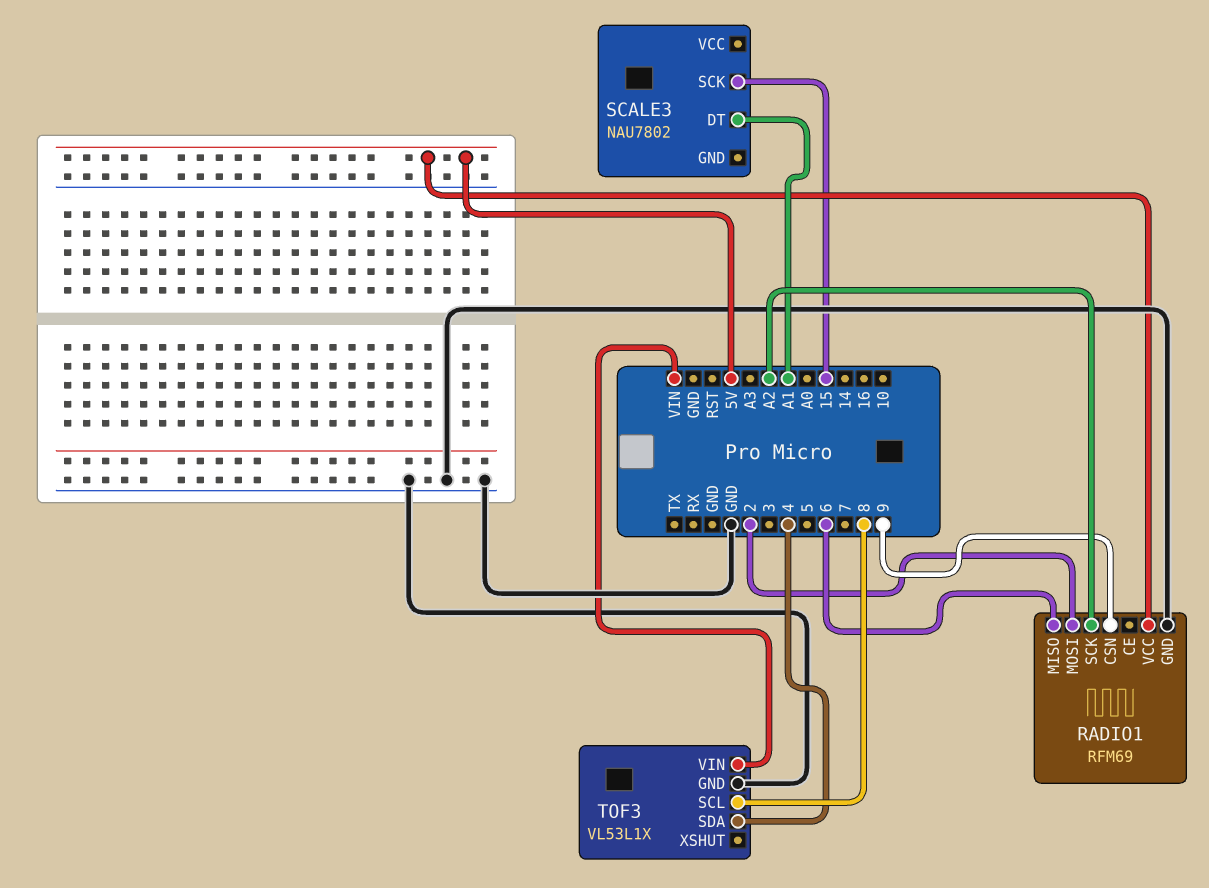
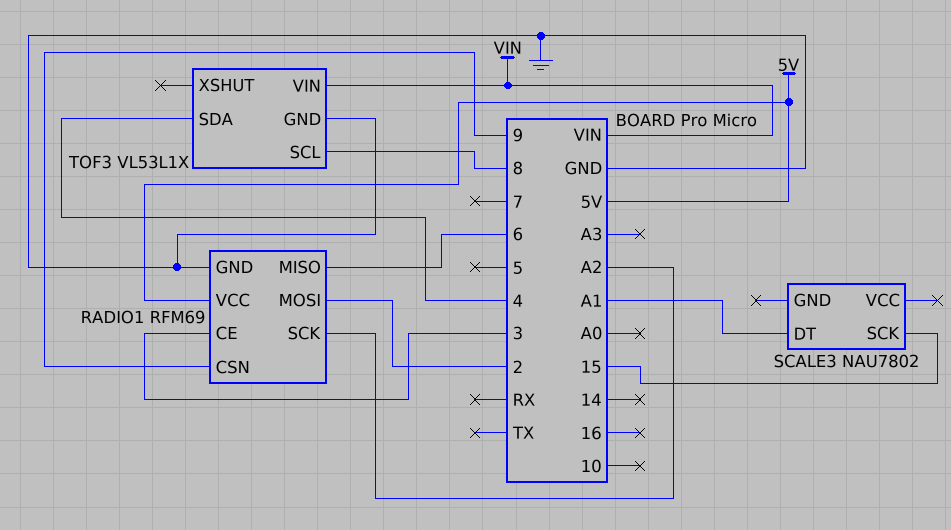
RADIO1 pin CE: none -> 3

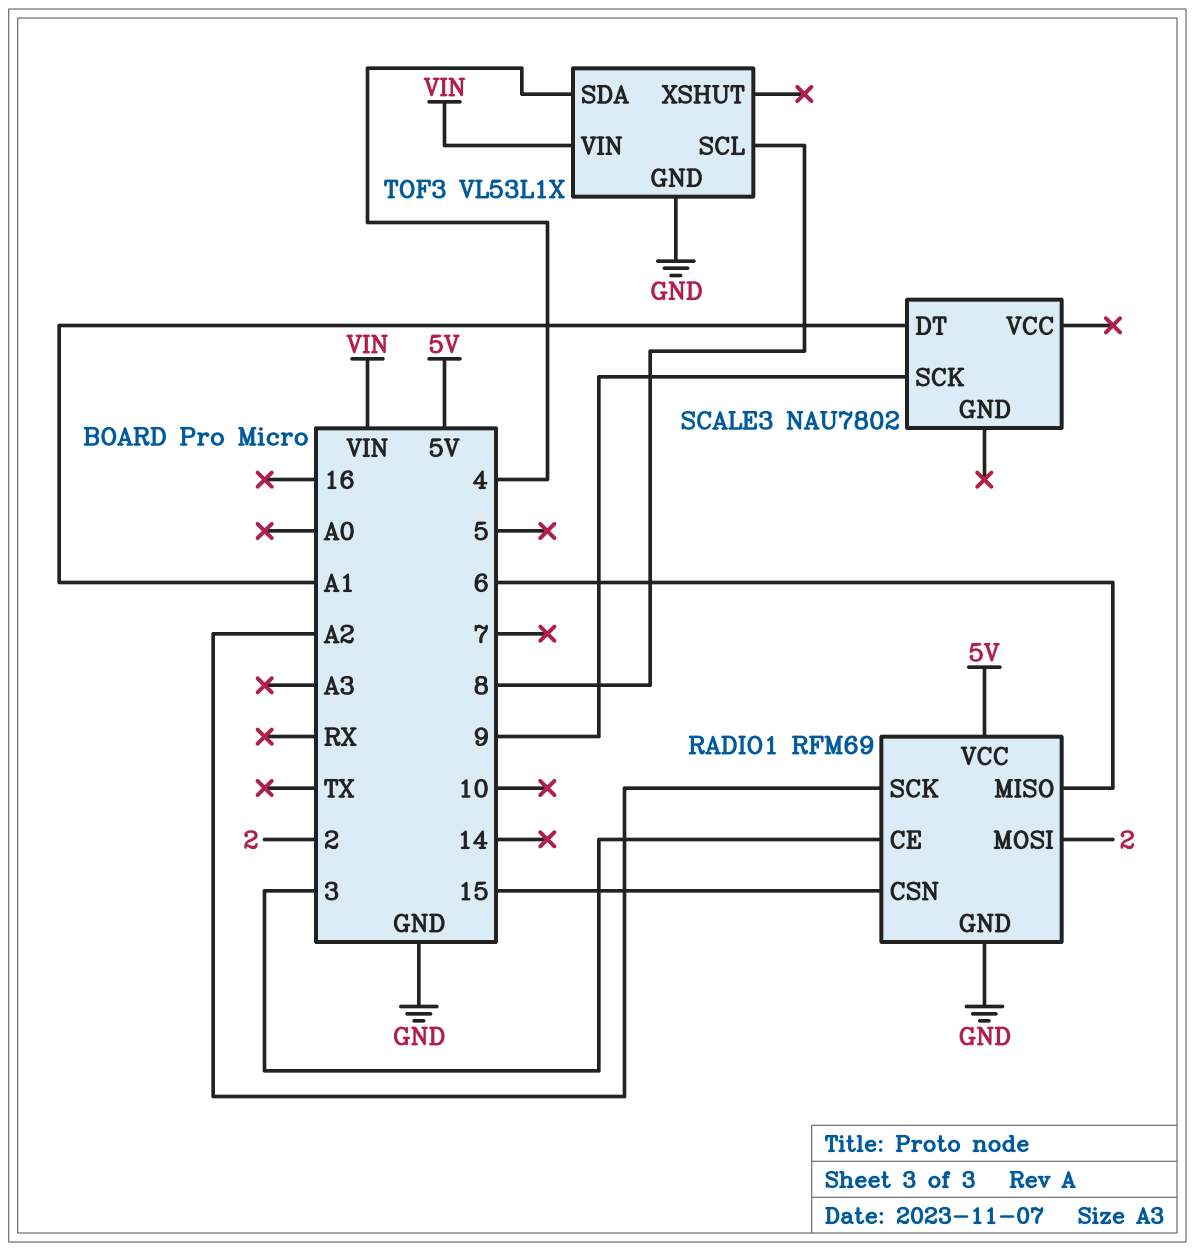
RADIO1 pin CSN: 9 -> 15
SCALE3 pin SCK: 15 -> 9

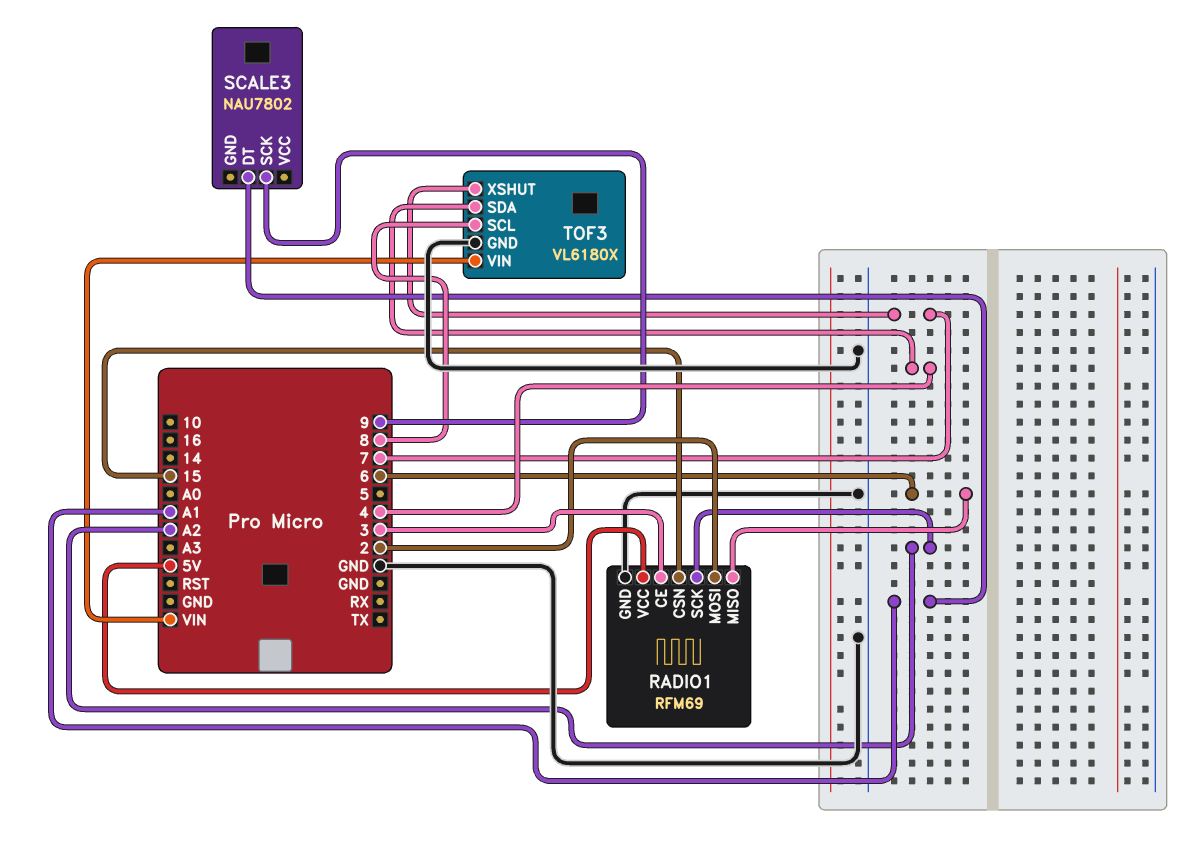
TOF3: VL53L1X -> VL6180X
TOF3 pin XSHUT: none -> 7

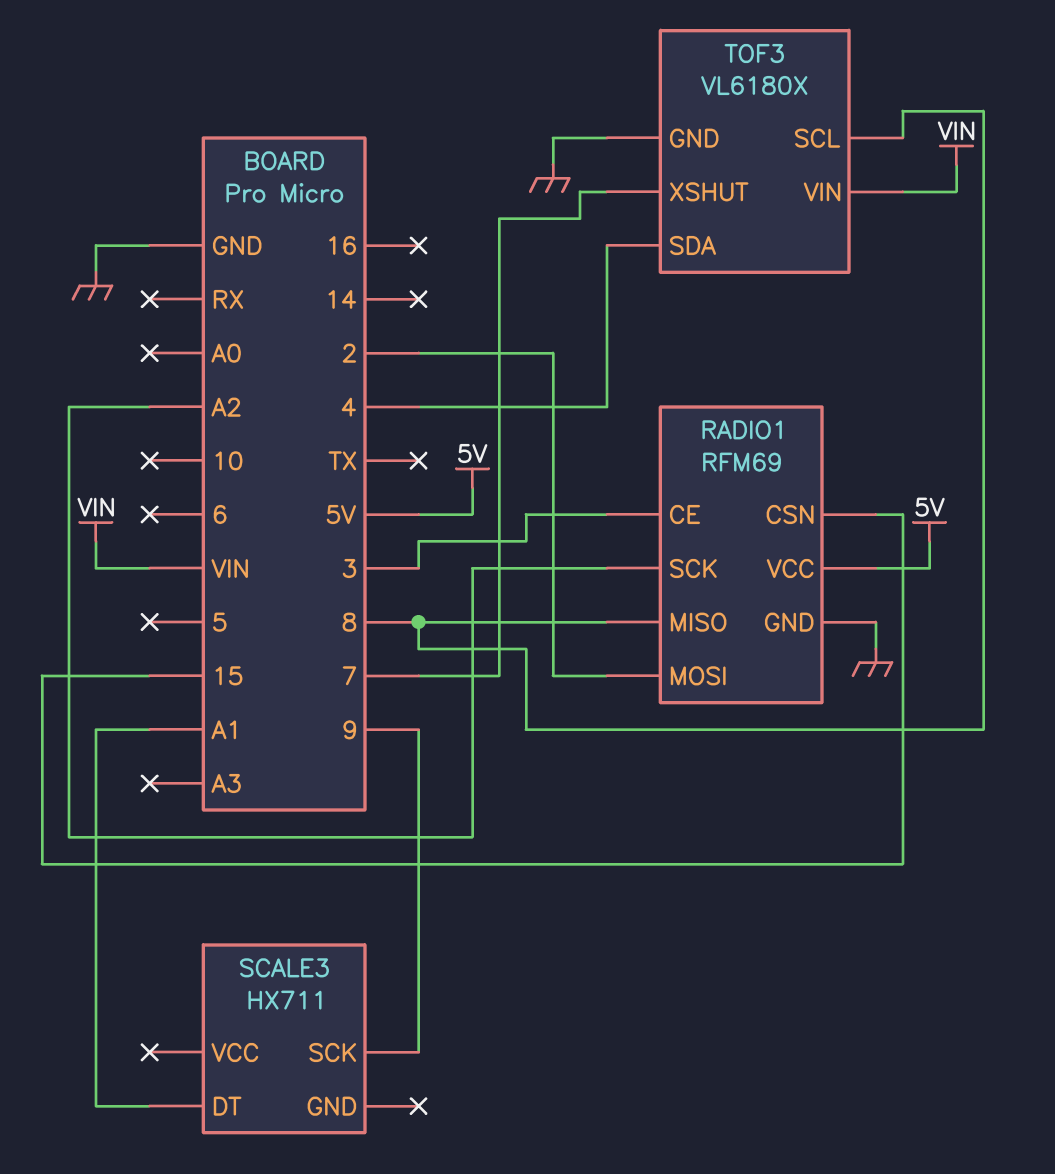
RADIO1 pin MISO: 6 -> 8
SCALE3: NAU7802 -> HX711

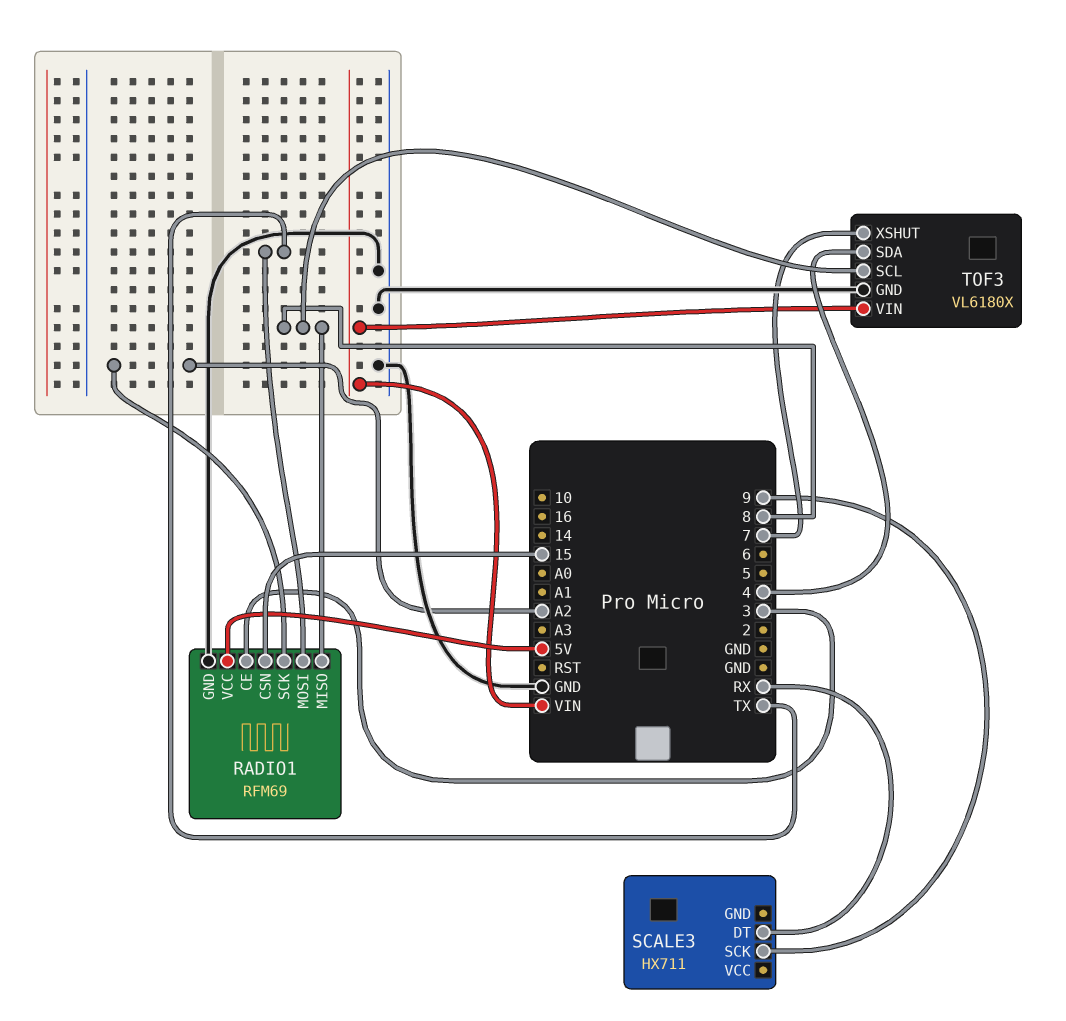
RADIO1 pin MOSI: 2 -> TX
SCALE3 pin DT: A1 -> RX

